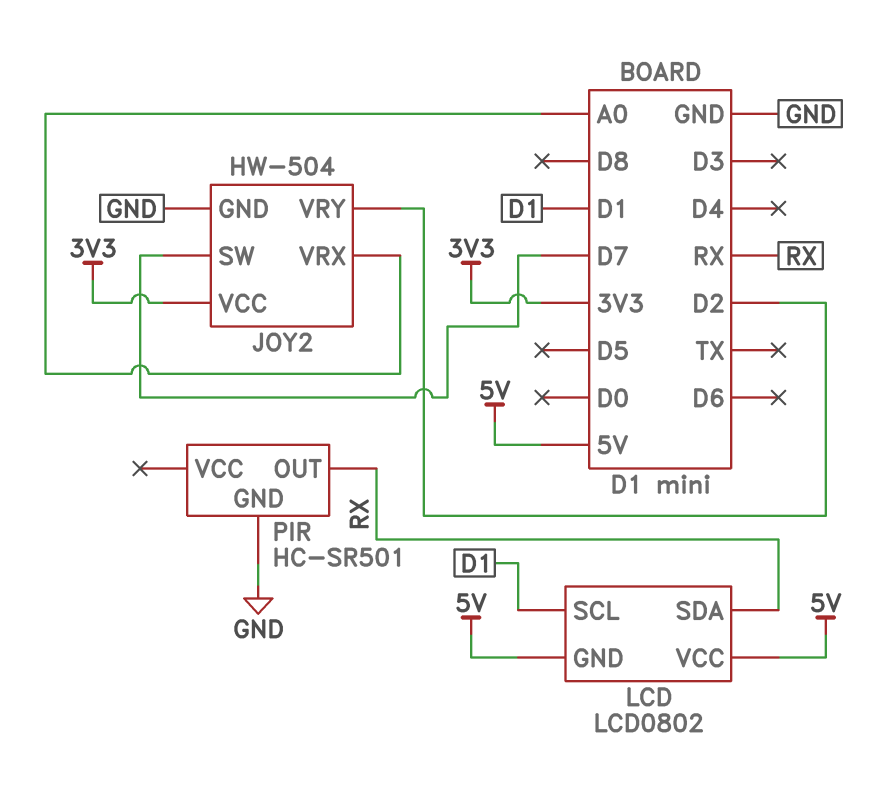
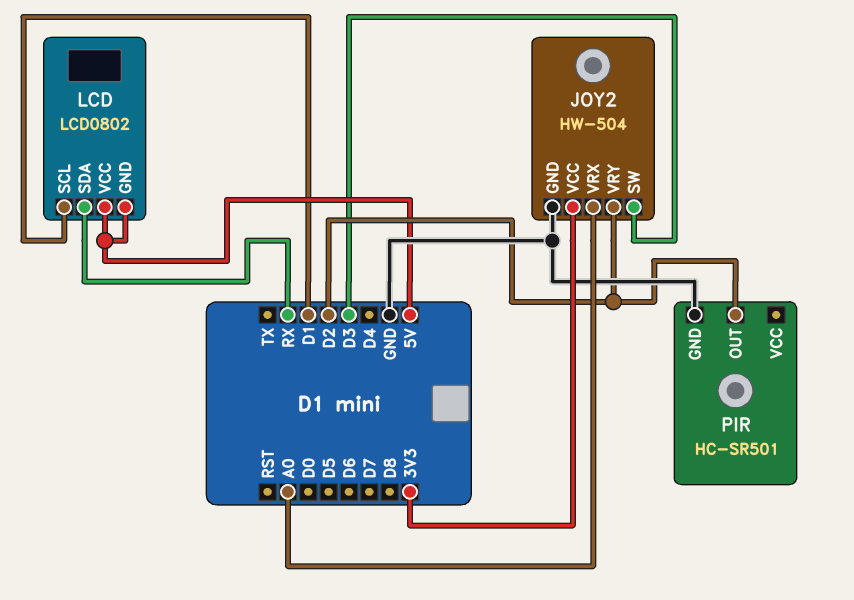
JOY2 pin SW: D7 -> D3
PIR pin OUT: RX -> D2

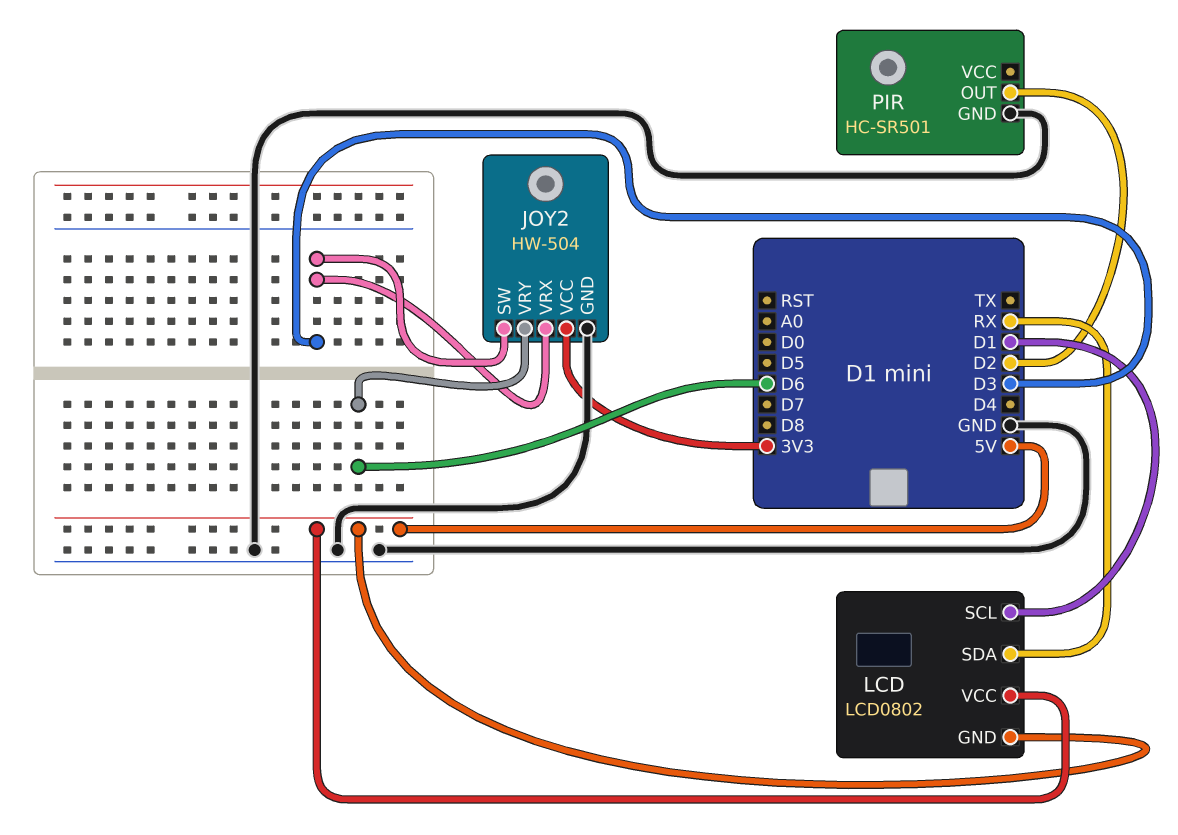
JOY2 pin VRX: A0 -> D3
JOY2 pin VRY: D2 -> D6

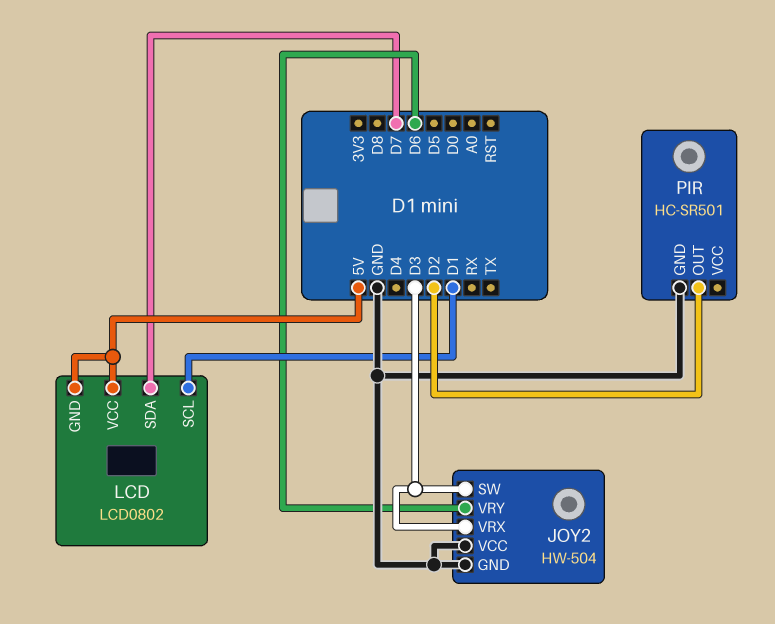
JOY2 pin VCC: 3V3 -> GND
LCD pin SDA: RX -> D7

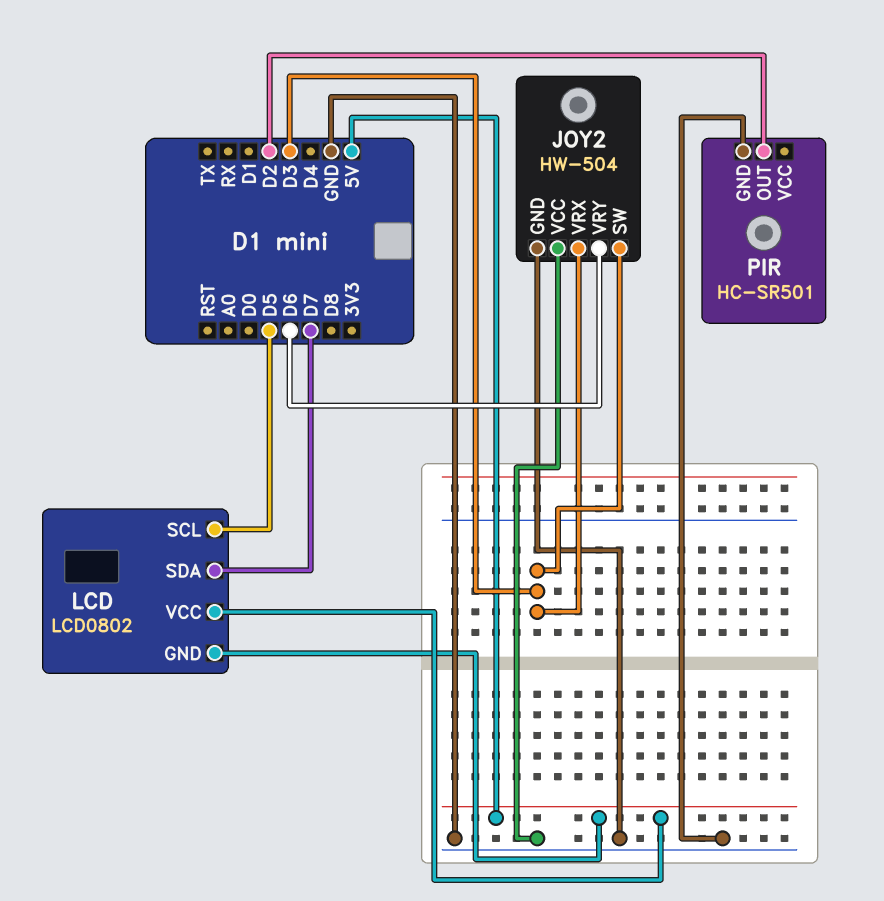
LCD pin SCL: D1 -> D5

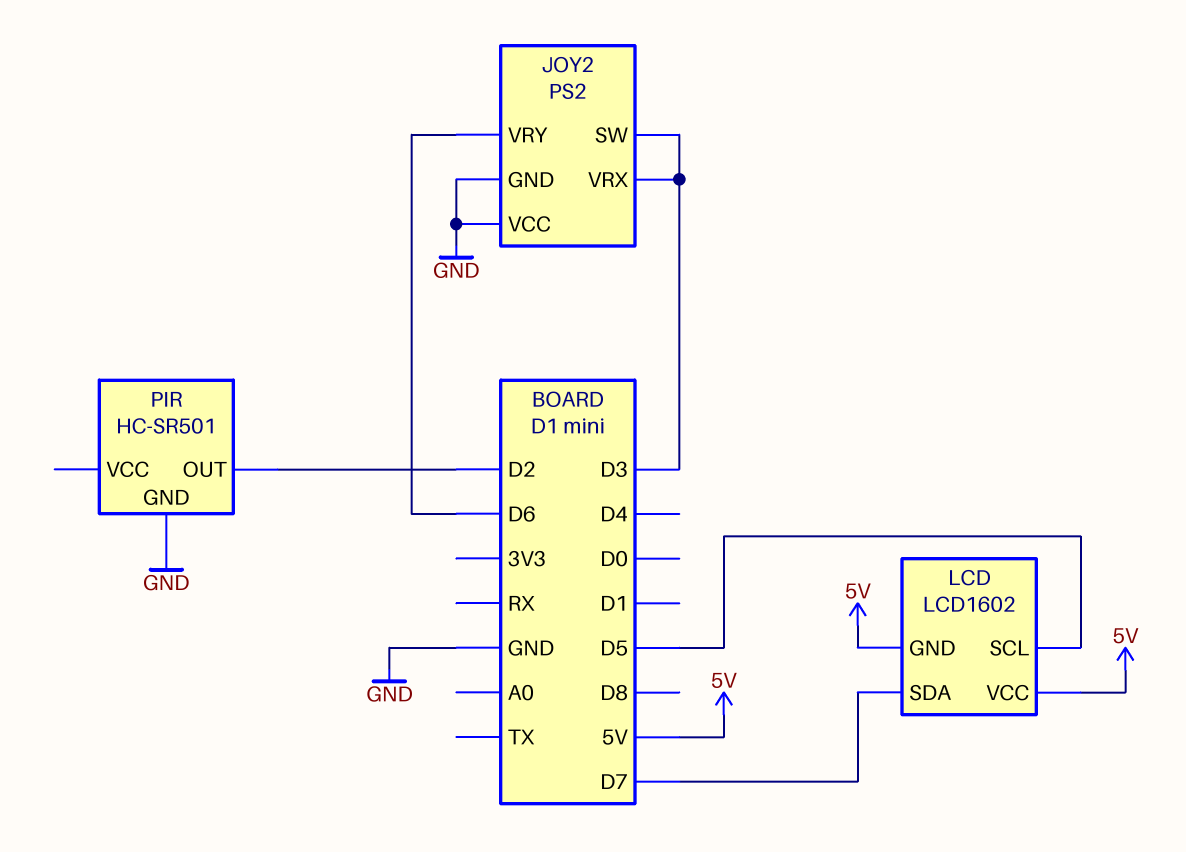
JOY2: HW-504 -> PS2
LCD: LCD0802 -> LCD1602

